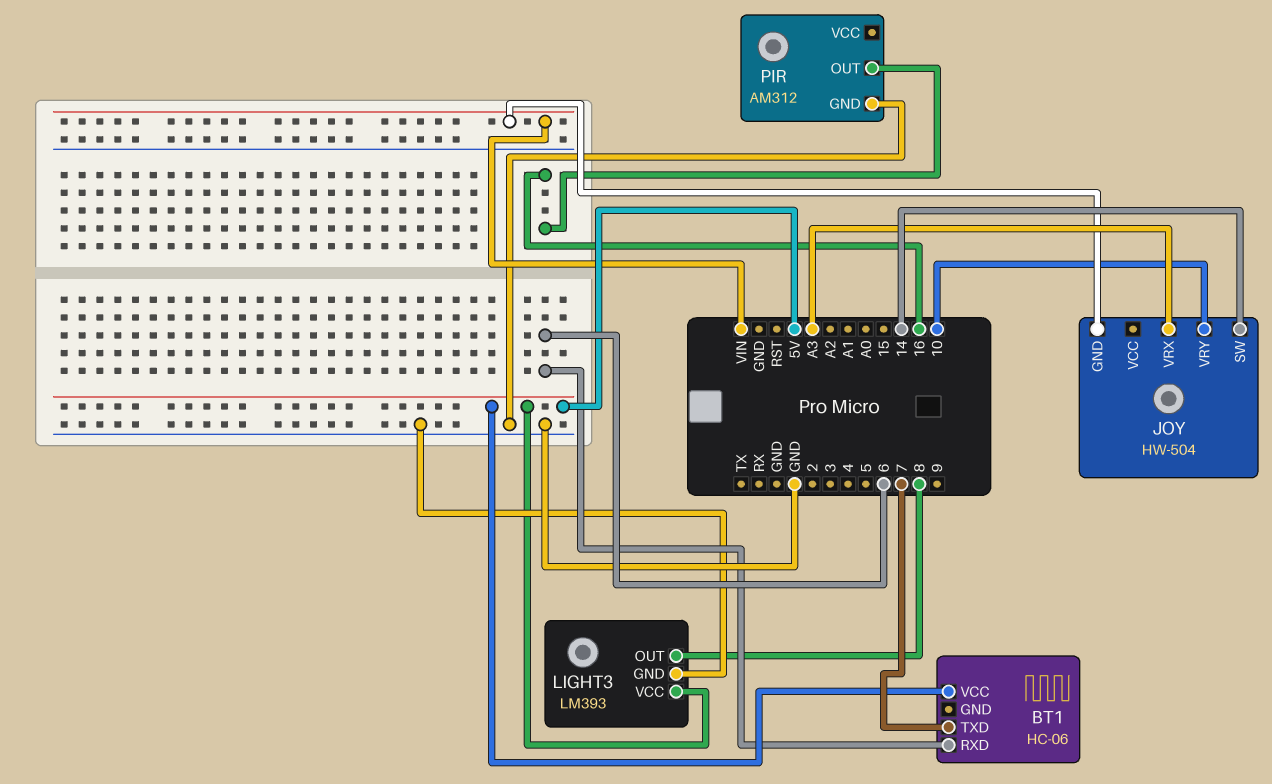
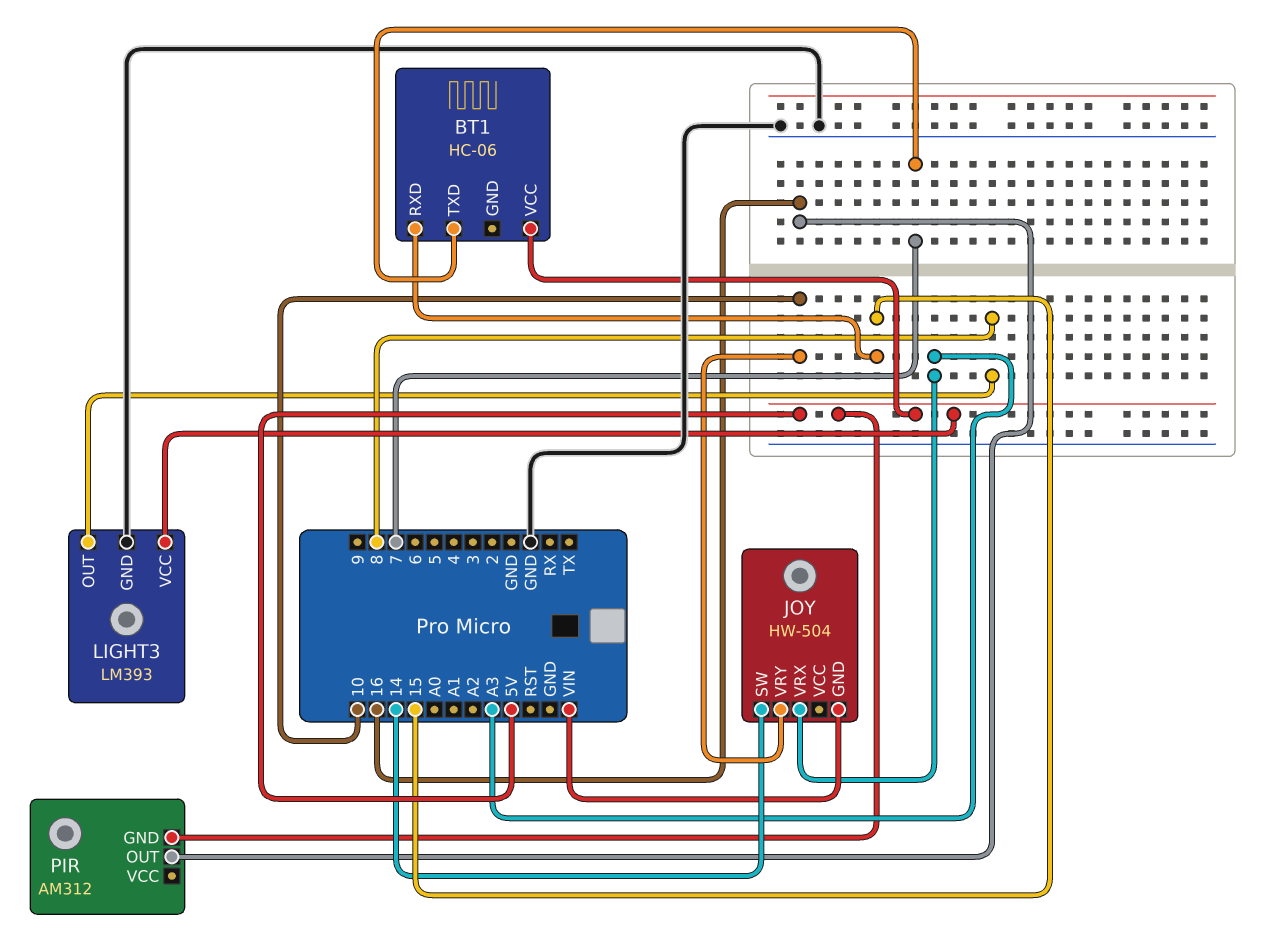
BT1 pin RXD: 6 -> 15
PIR pin GND: GND -> 5V

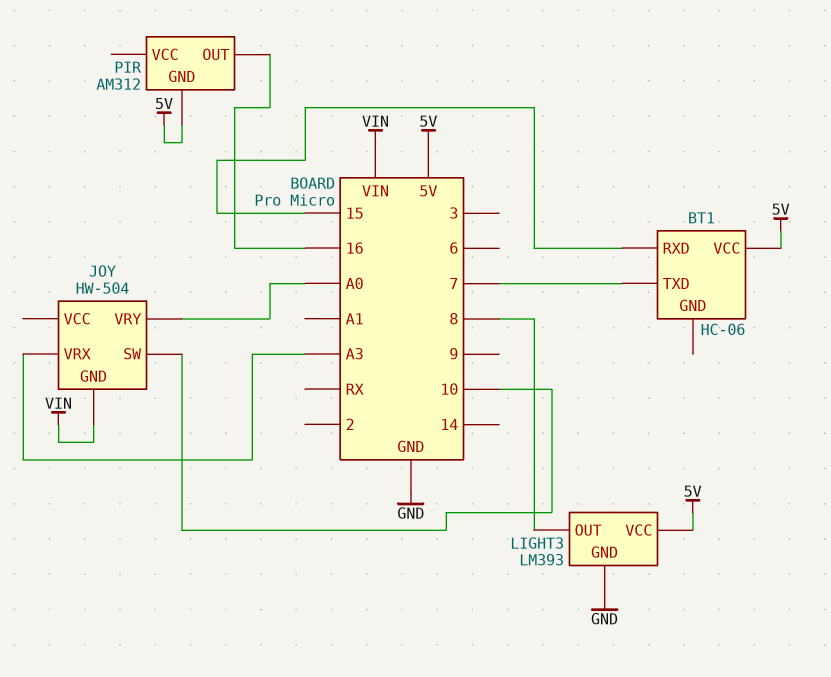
JOY pin SW: 14 -> 10
JOY pin VRY: 10 -> A0

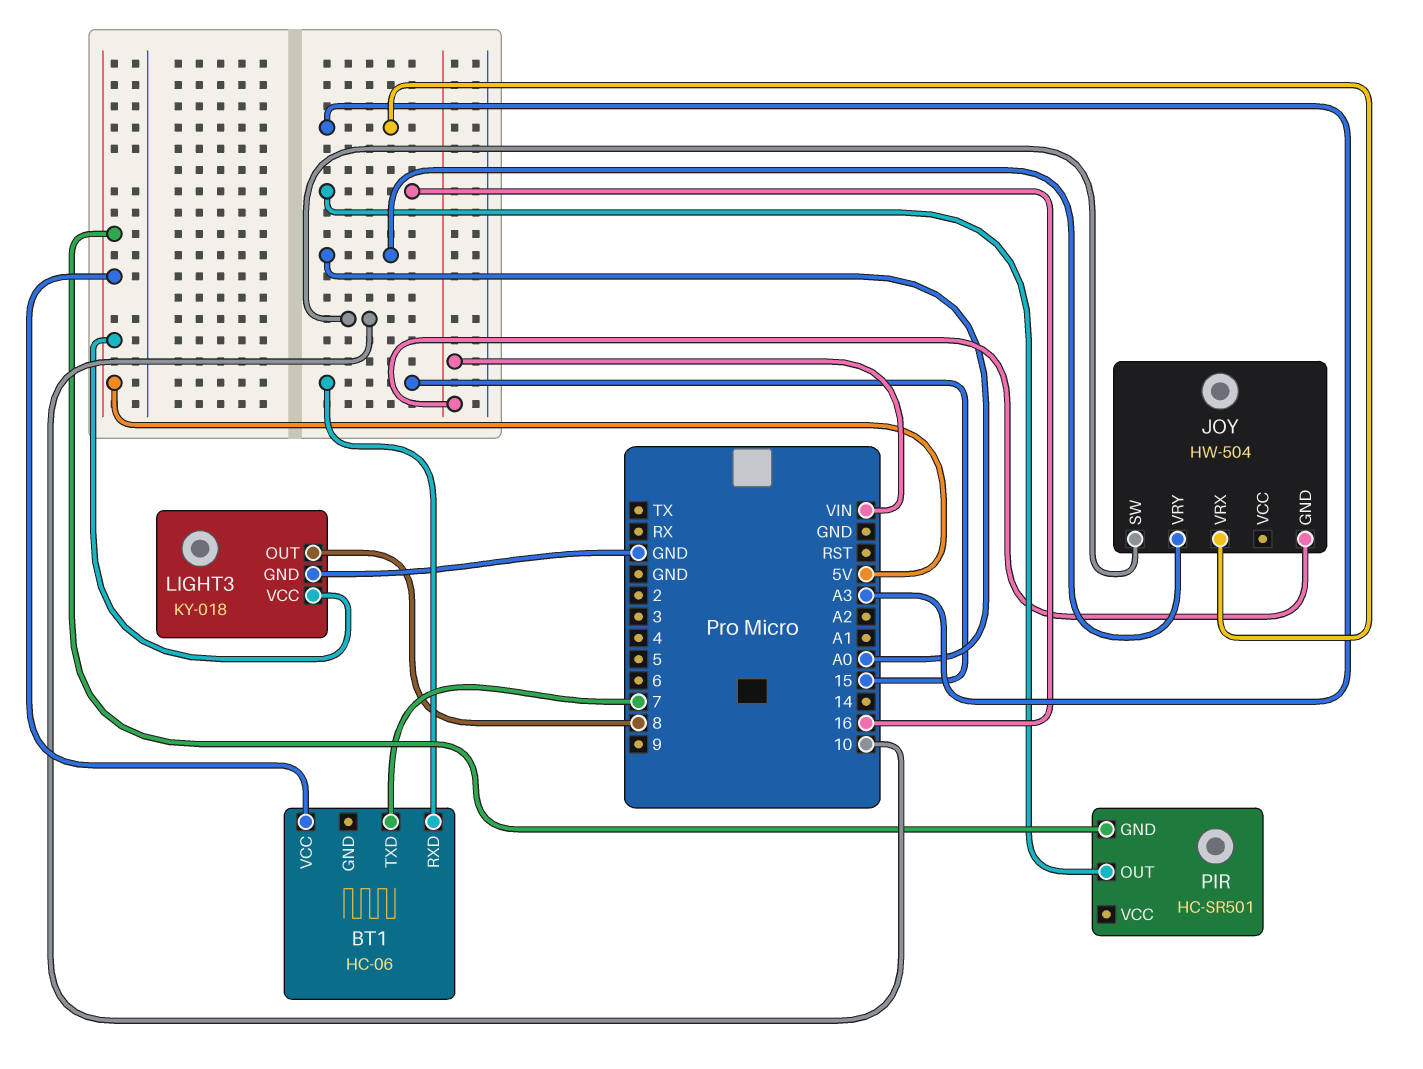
LIGHT3: LM393 -> KY-018
PIR: AM312 -> HC-SR501

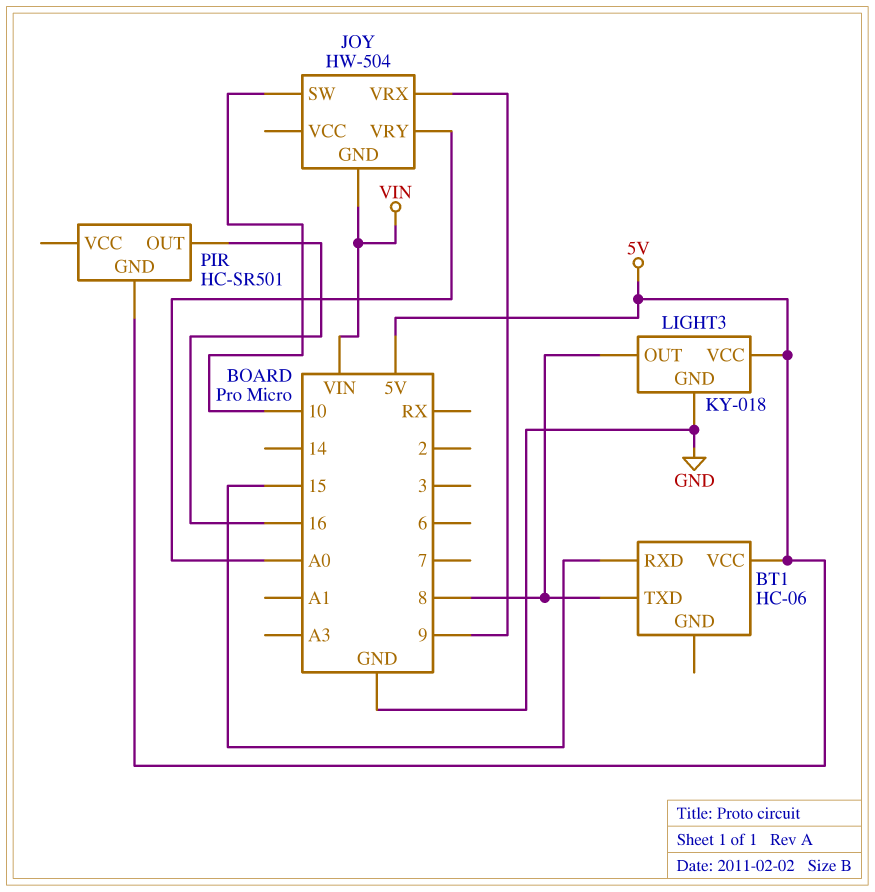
BT1 pin TXD: 7 -> 8
JOY pin VRX: A3 -> 9

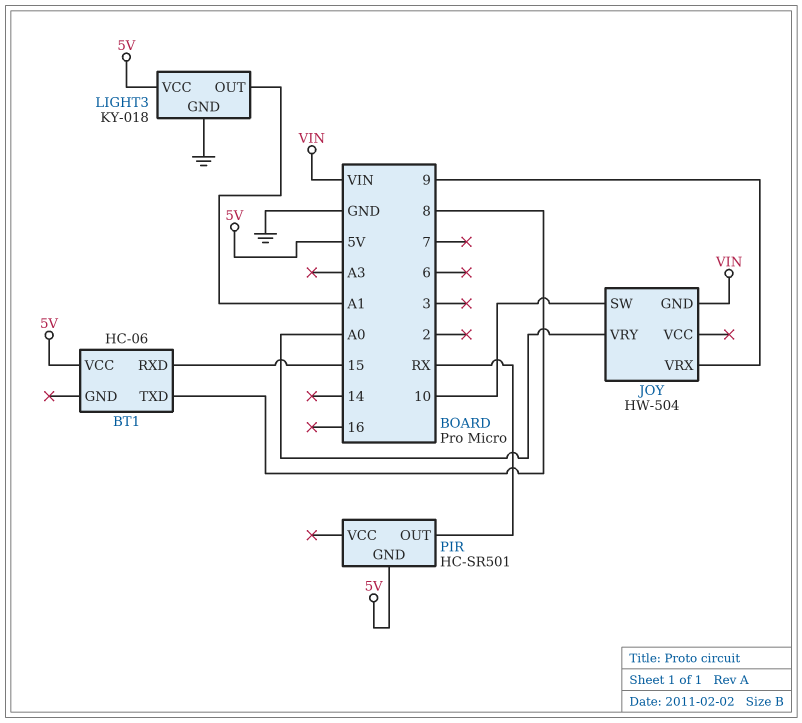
LIGHT3 pin OUT: 8 -> A1
PIR pin OUT: 16 -> RX

